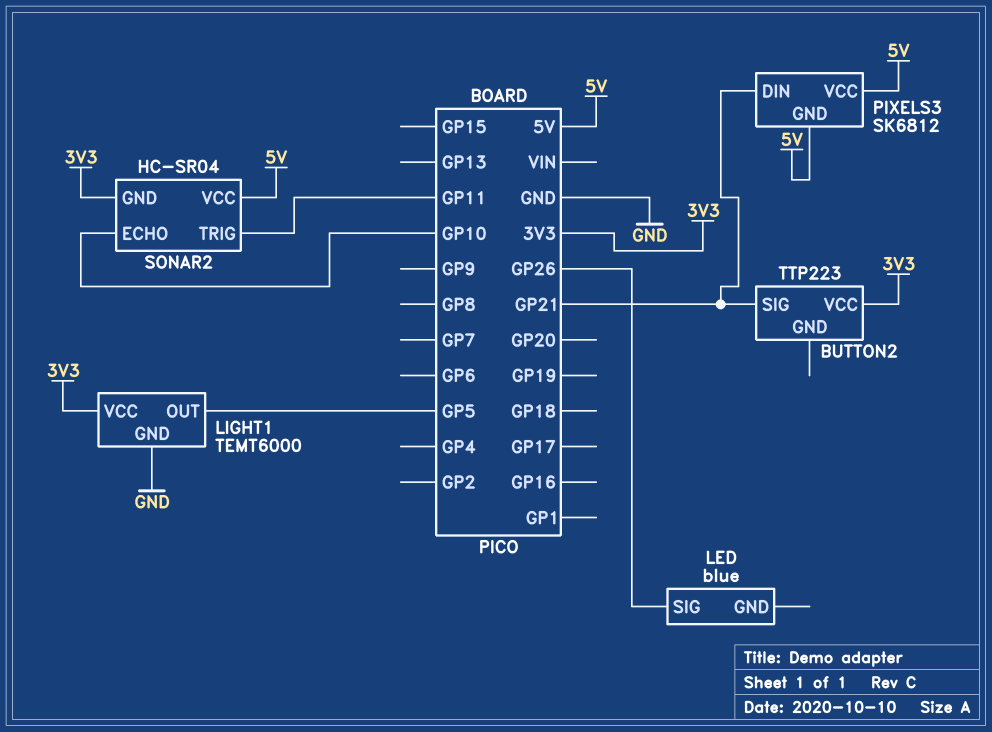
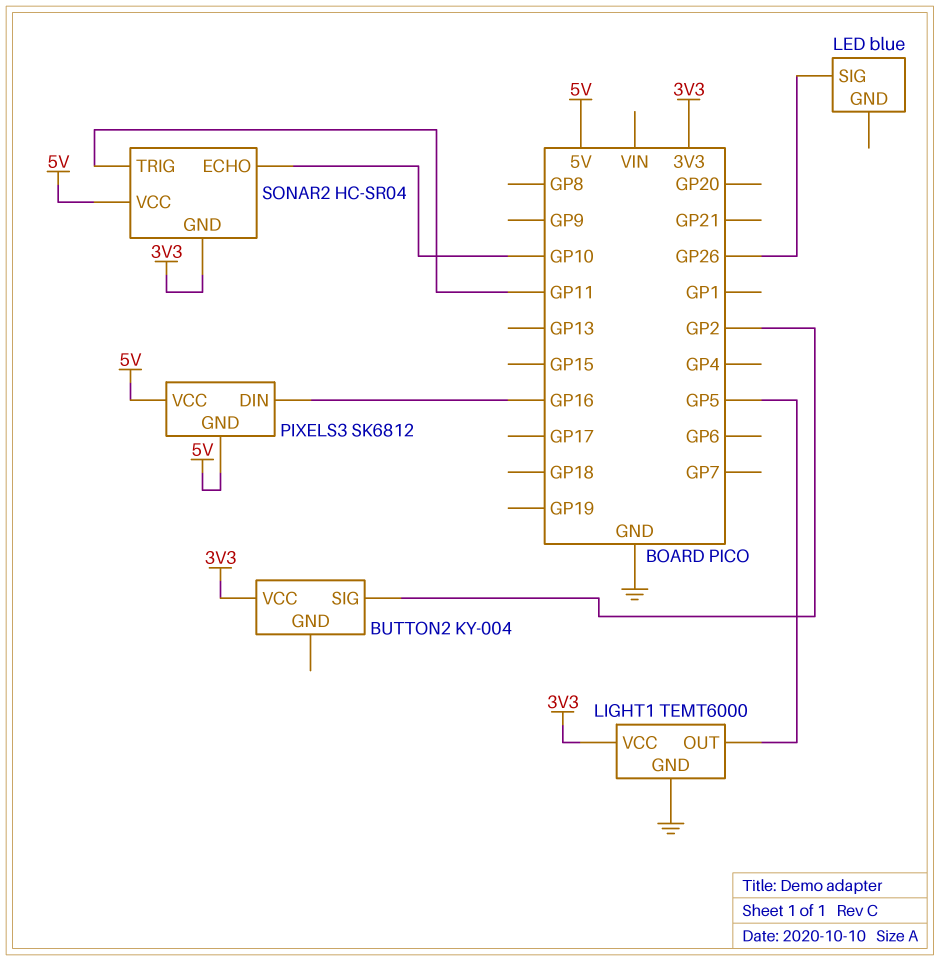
BUTTON2: TTP223 -> KY-004
BUTTON2 pin SIG: GP21 -> GP2
PIXELS3 pin DIN: GP21 -> GP16

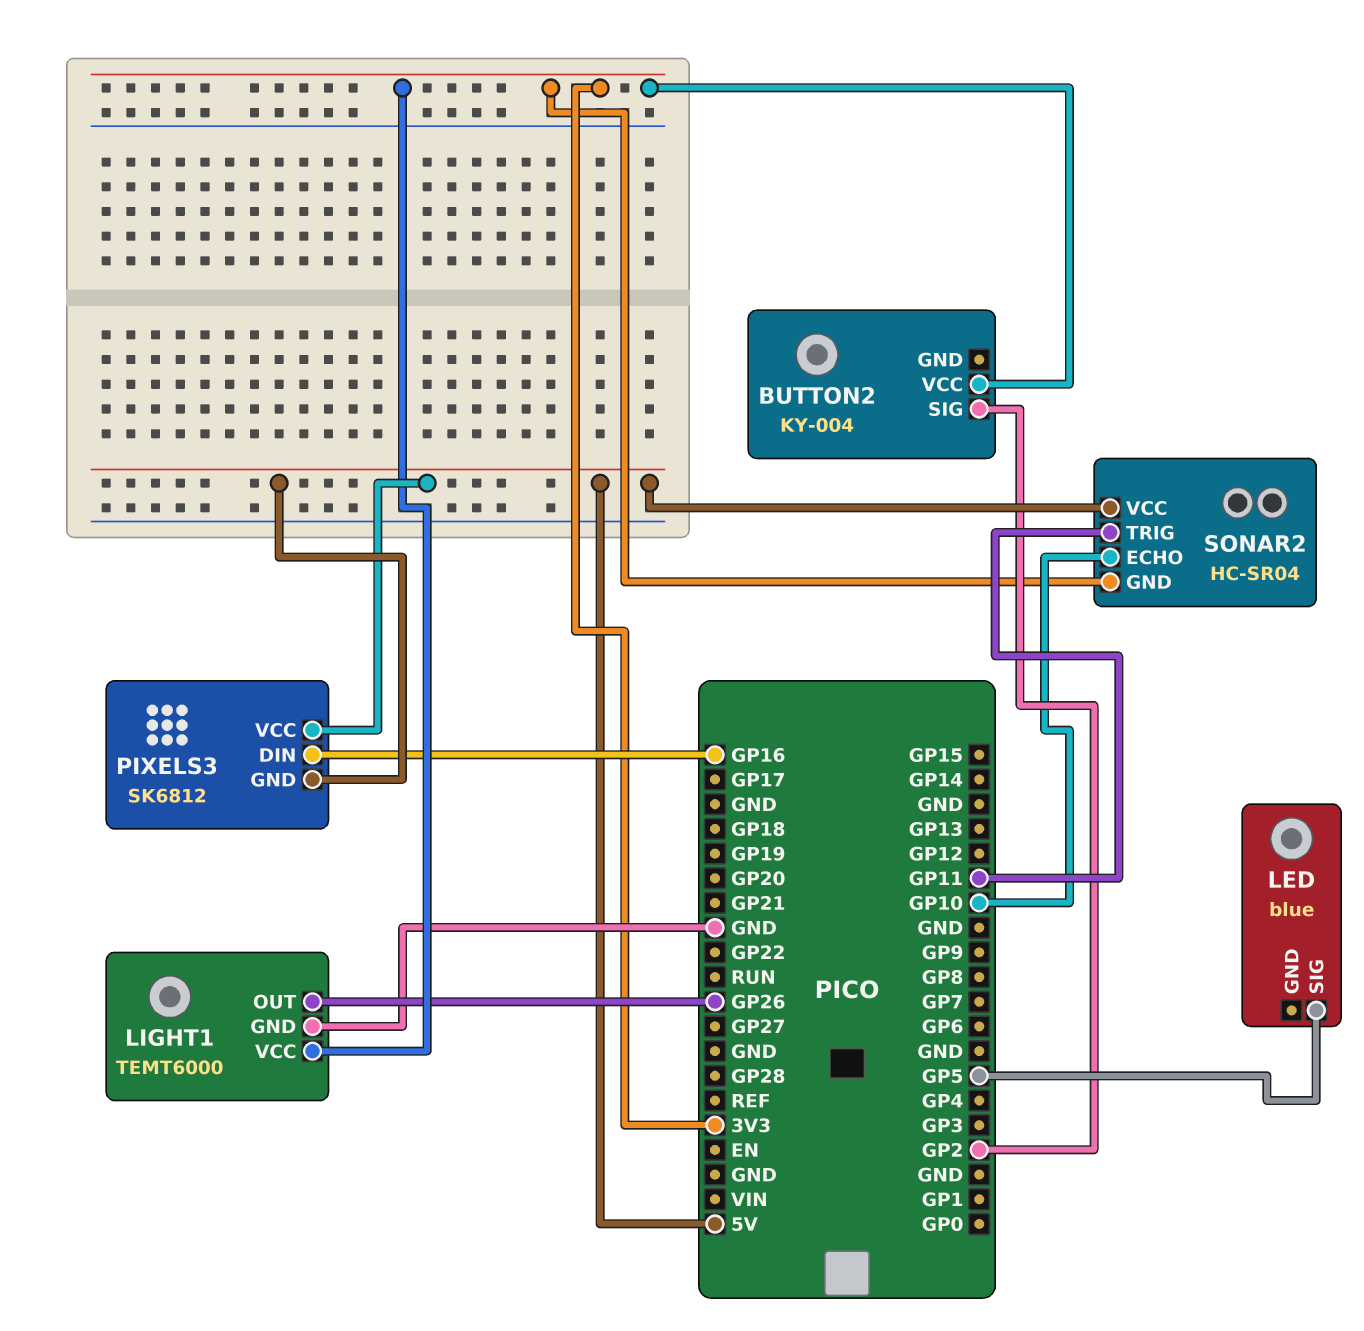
LED pin SIG: GP26 -> GP5
LIGHT1 pin OUT: GP5 -> GP26

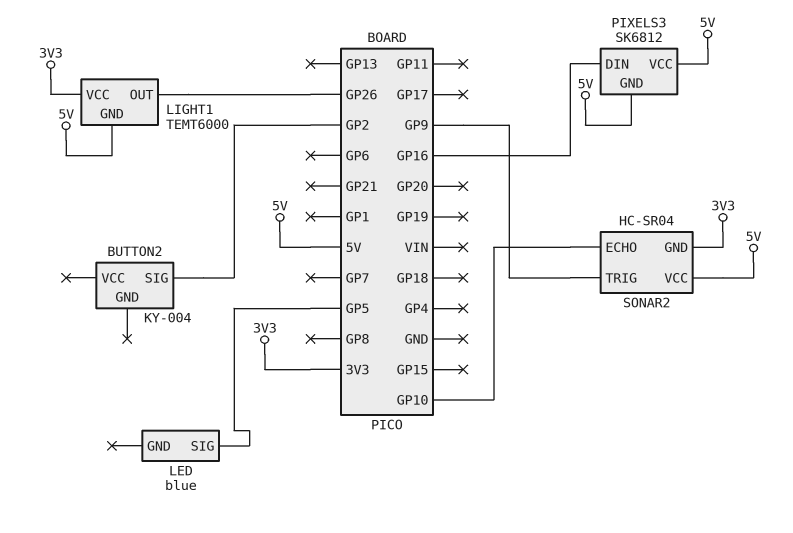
BUTTON2 pin VCC: 3V3 -> none
LIGHT1 pin GND: GND -> 5V
SONAR2 pin TRIG: GP11 -> GP9

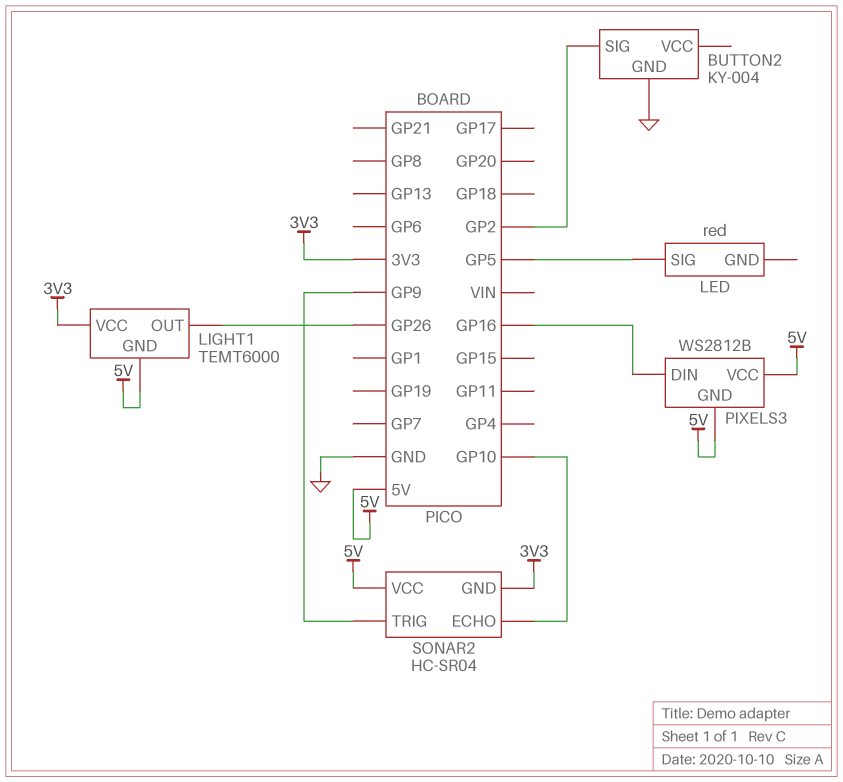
BUTTON2 pin GND: none -> GND
LED: blue -> red
PIXELS3: SK6812 -> WS2812B

